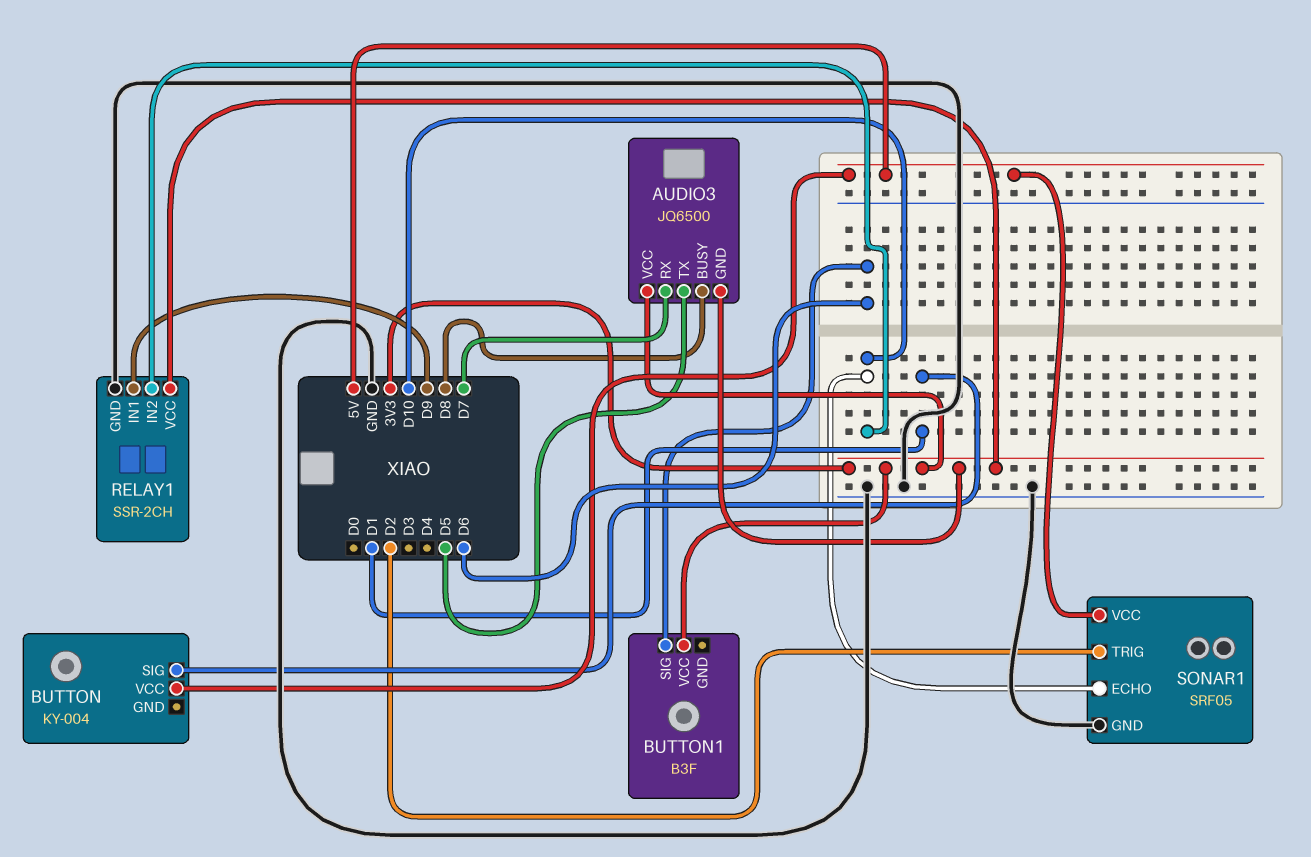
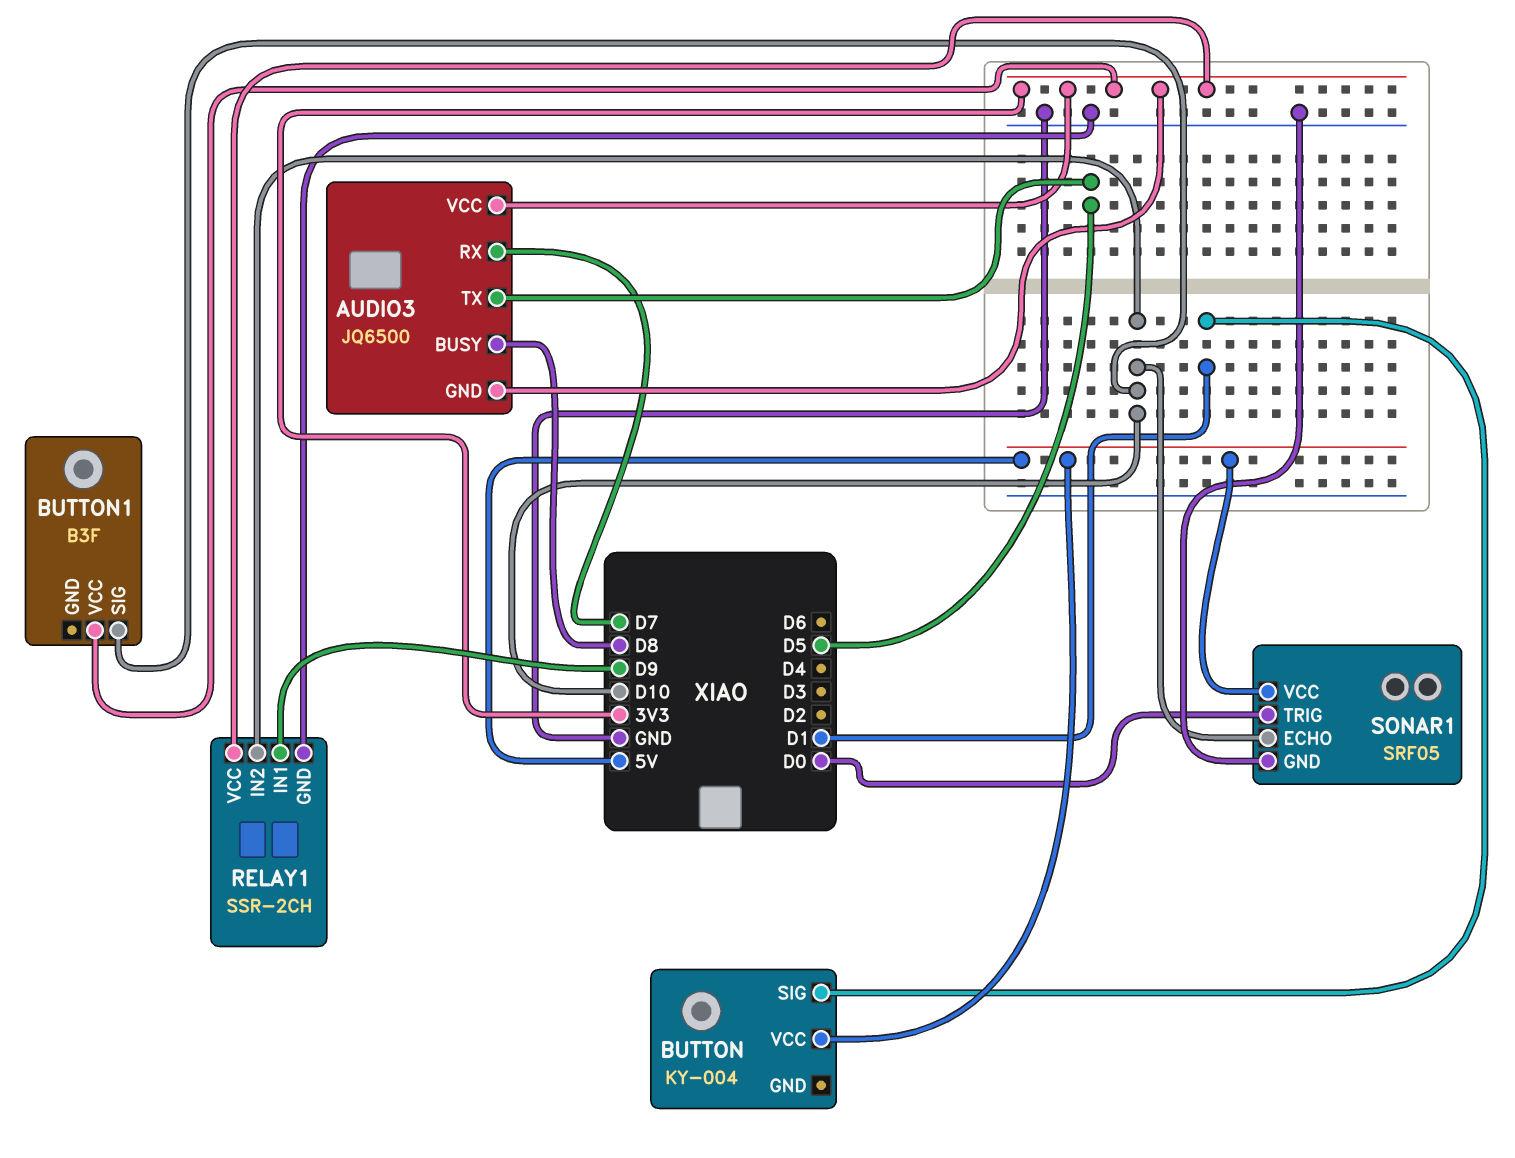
BUTTON1 pin SIG: D6 -> D10
SONAR1 pin TRIG: D2 -> D0

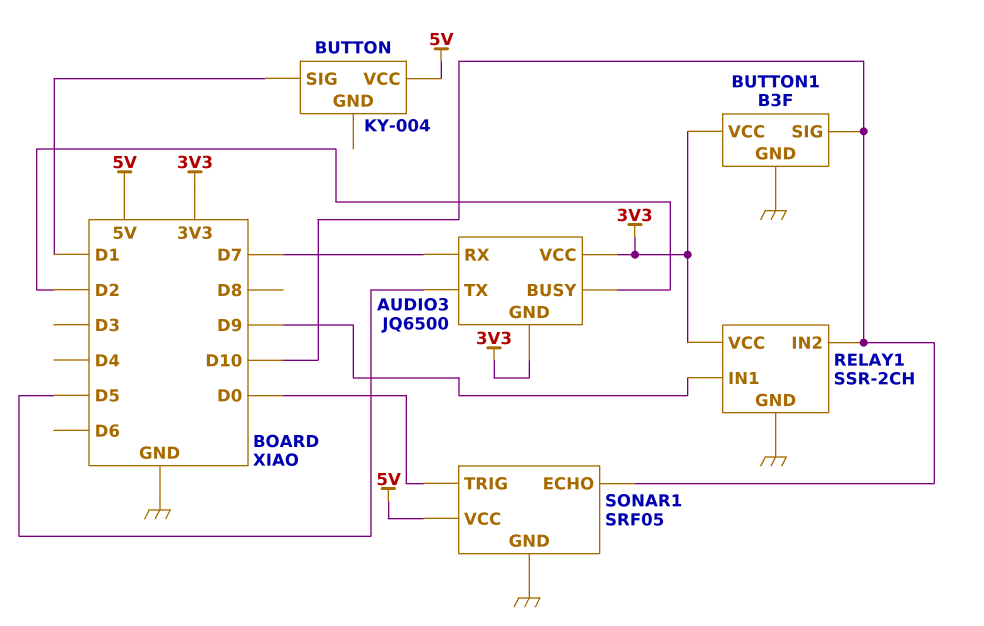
AUDIO3 pin BUSY: D8 -> D2
BUTTON1 pin GND: none -> GND

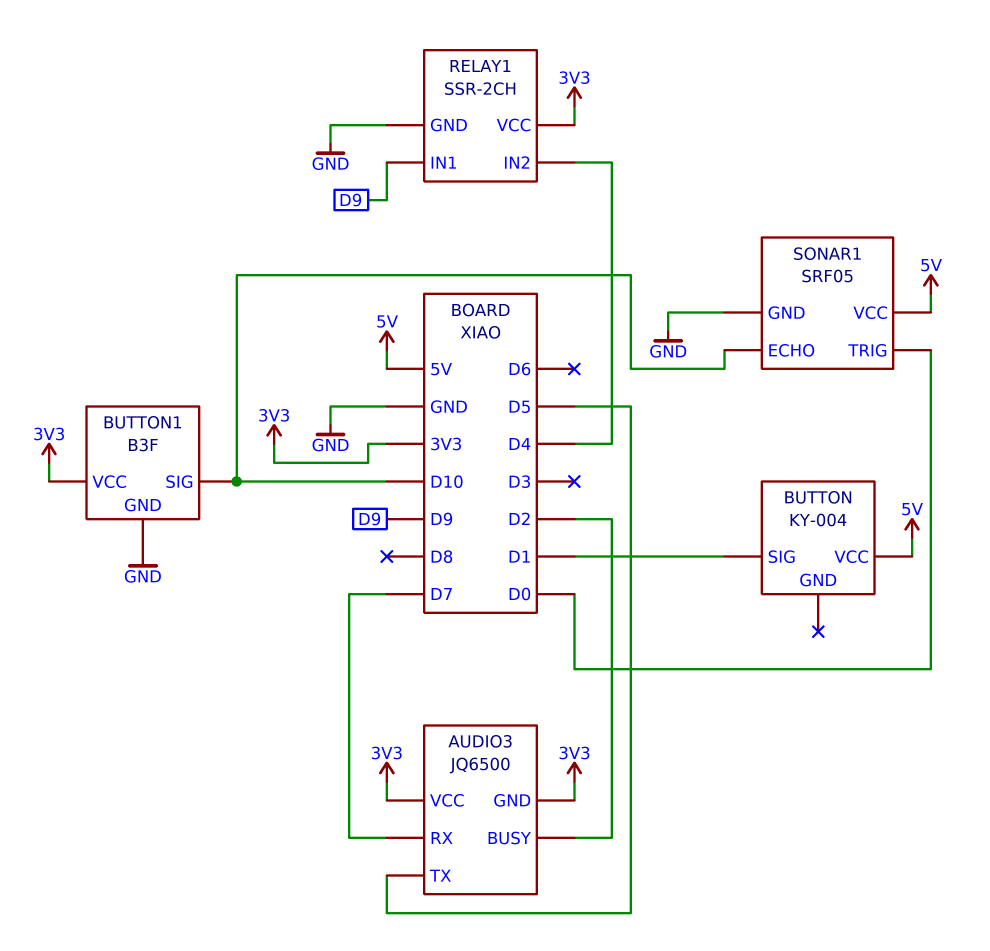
RELAY1 pin IN2: D10 -> D4

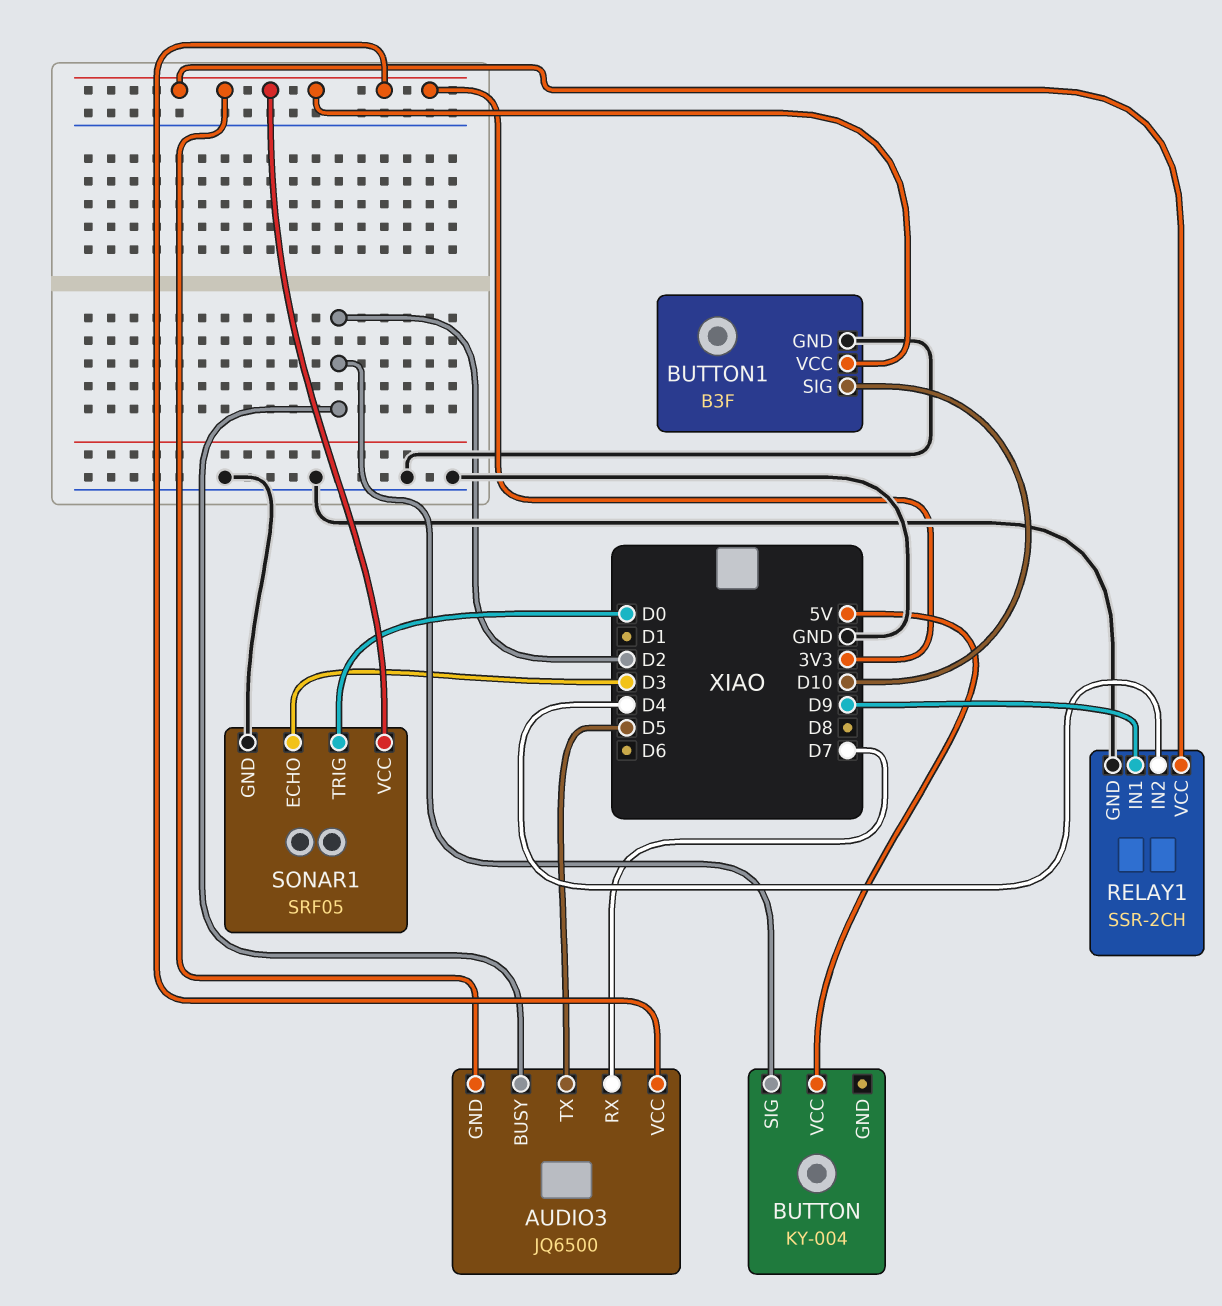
BUTTON pin SIG: D1 -> D2
SONAR1 pin ECHO: D10 -> D3
SONAR1 pin VCC: 5V -> 3V3

